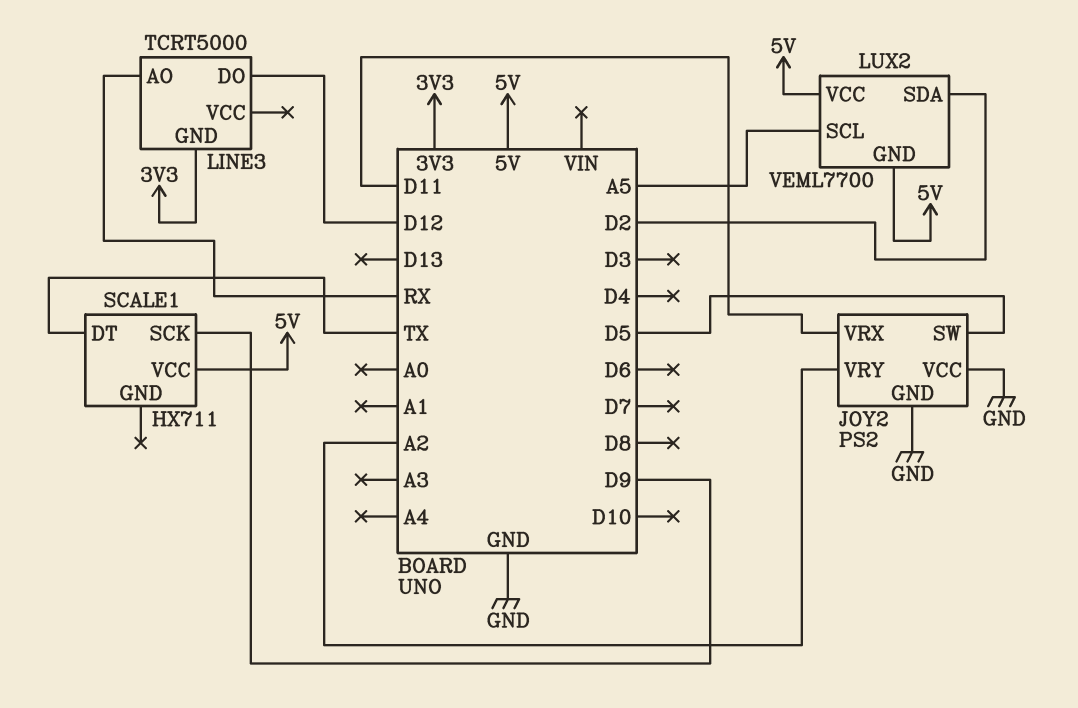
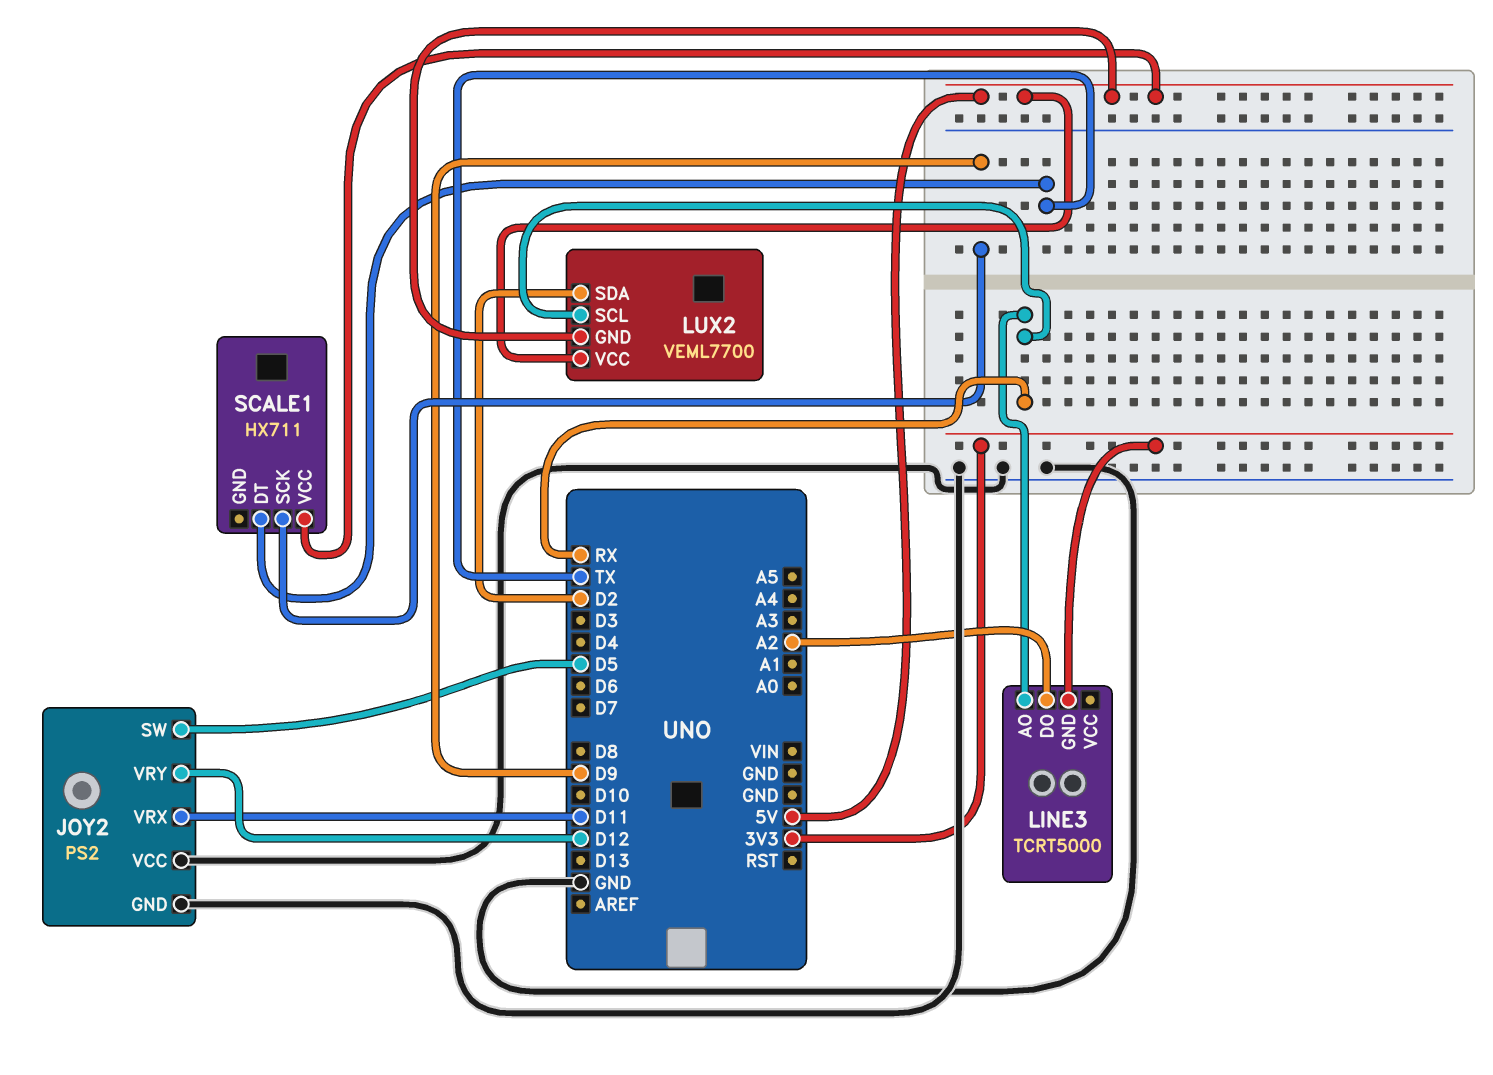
JOY2 pin VRY: A2 -> D12
LINE3 pin DO: D12 -> A2
LUX2 pin SCL: A5 -> RX

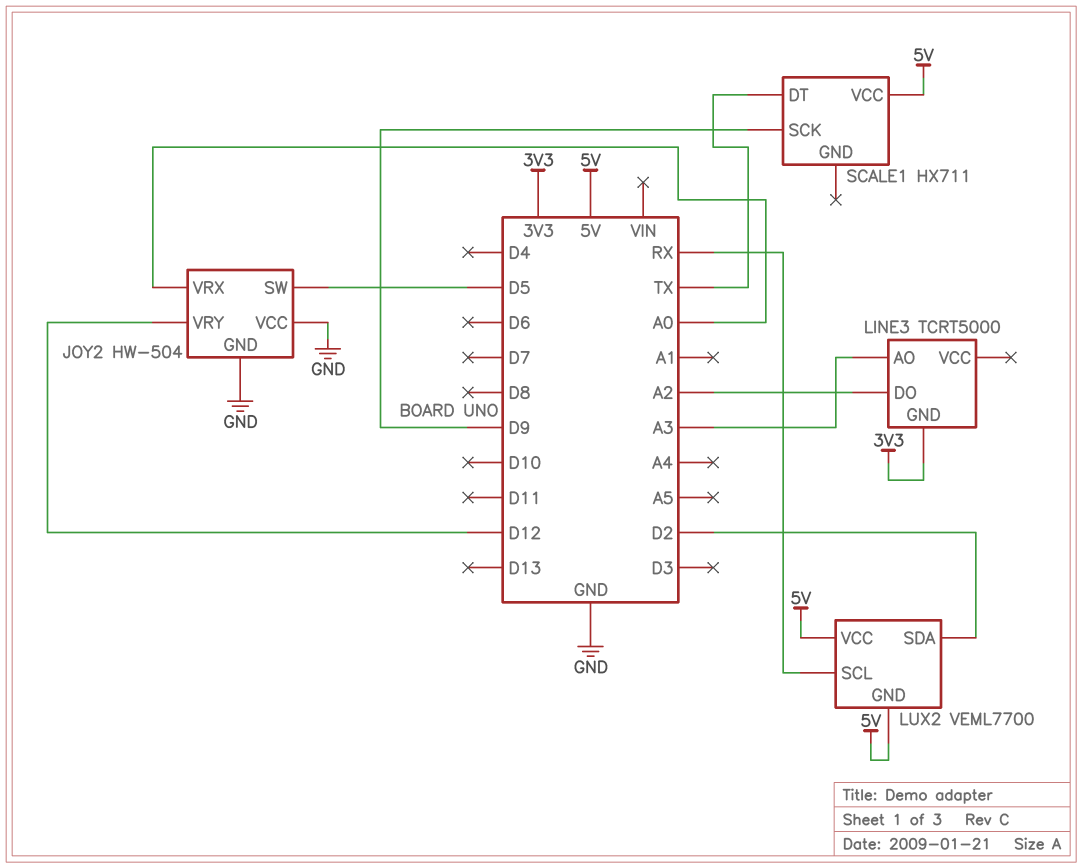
JOY2: PS2 -> HW-504
JOY2 pin VRX: D11 -> A0
LINE3 pin AO: RX -> A3

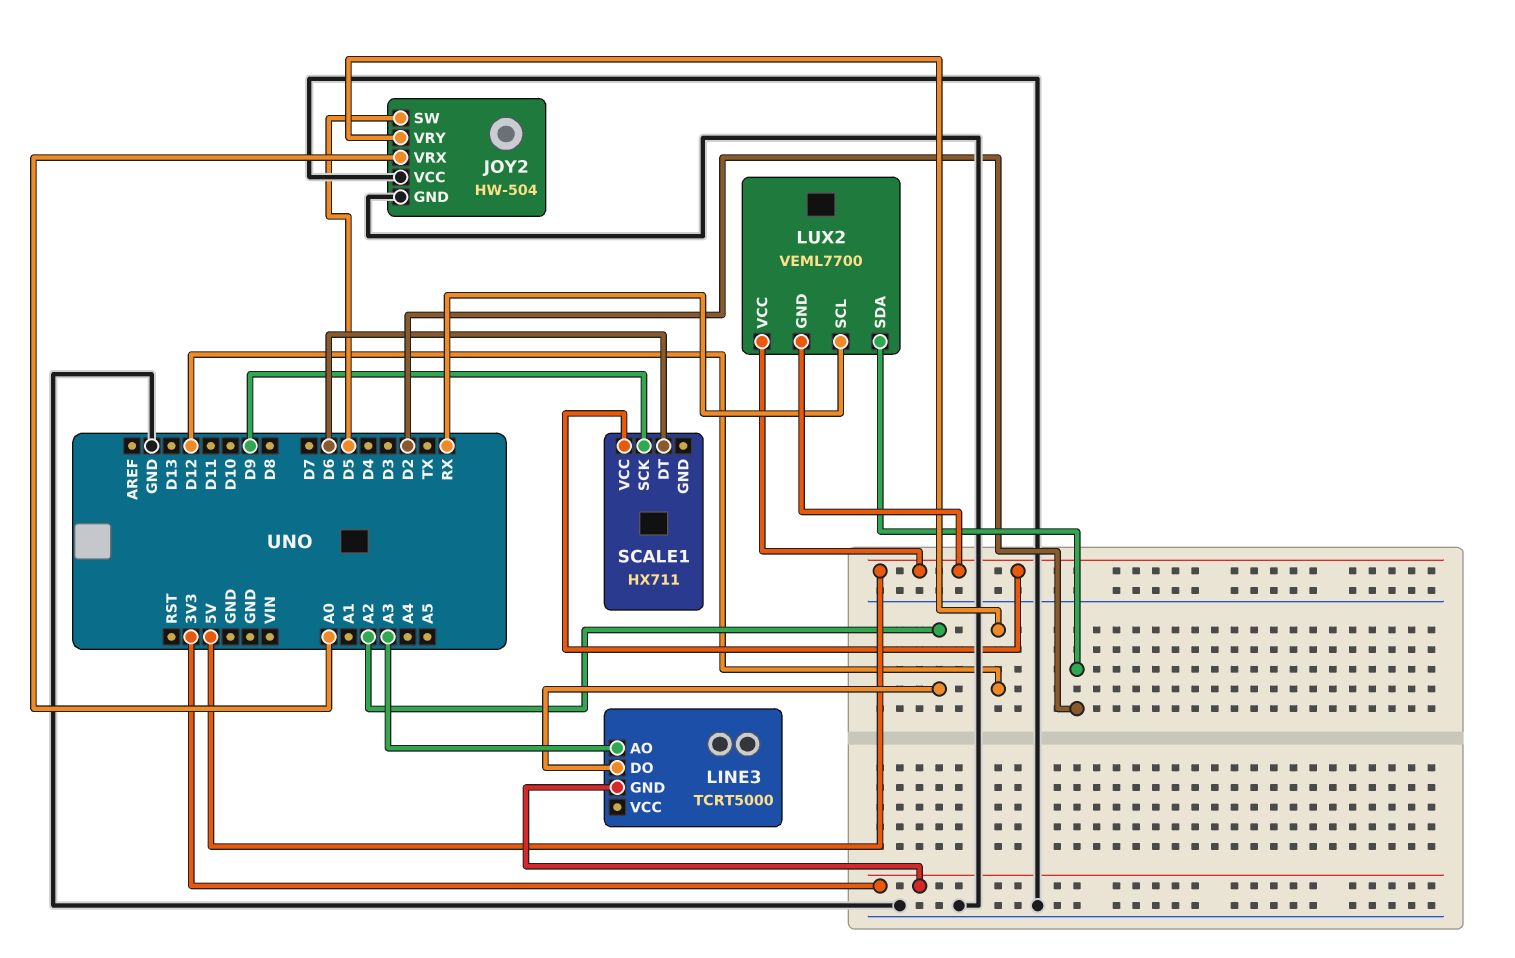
SCALE1 pin DT: TX -> D6

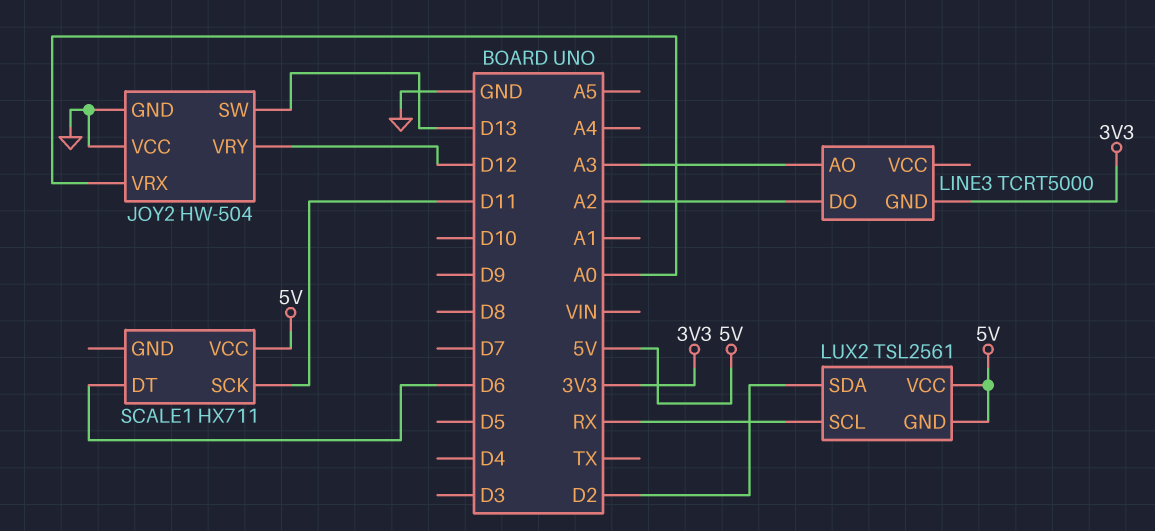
JOY2 pin SW: D5 -> D13
LUX2: VEML7700 -> TSL2561
SCALE1 pin SCK: D9 -> D11

